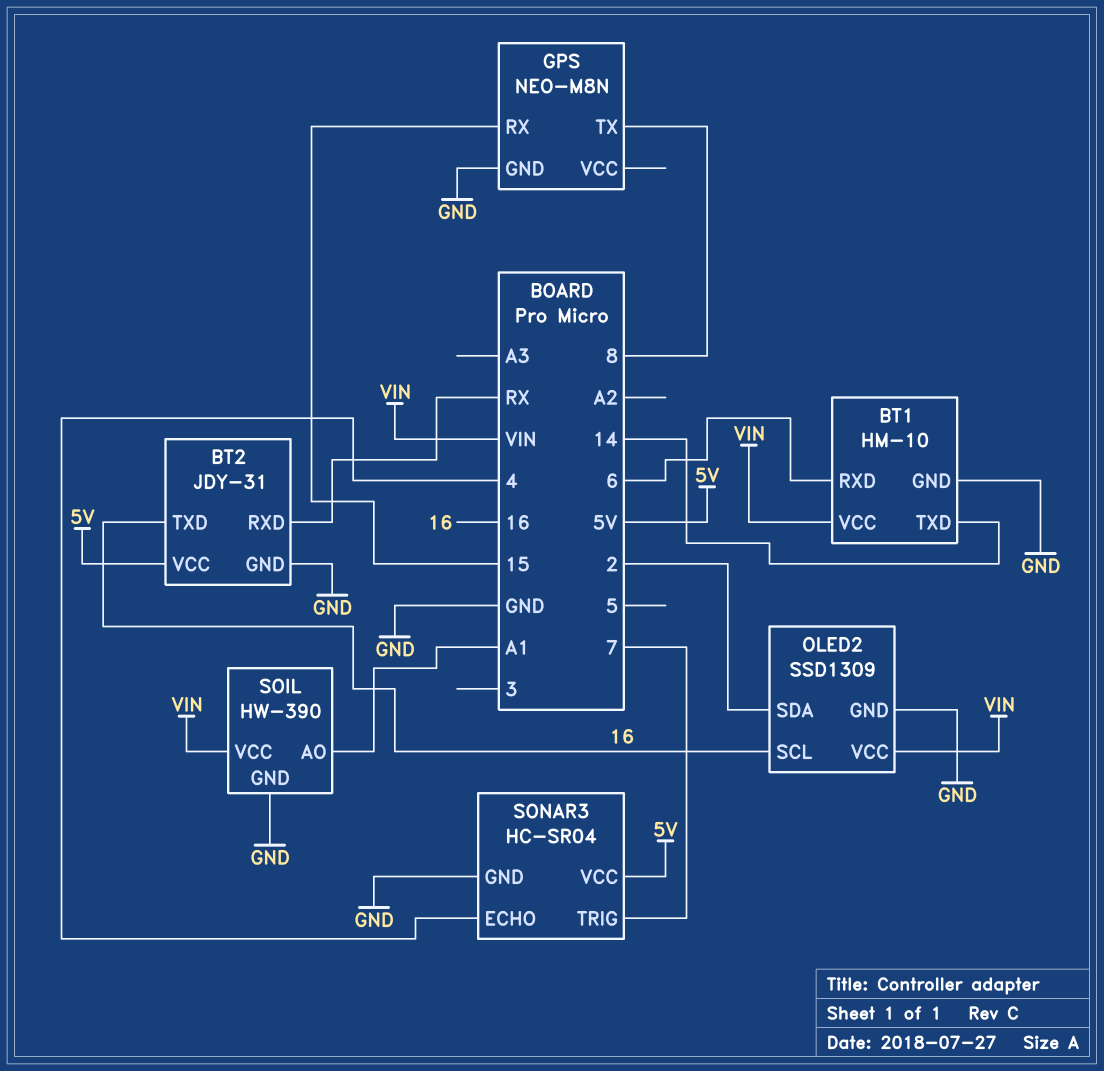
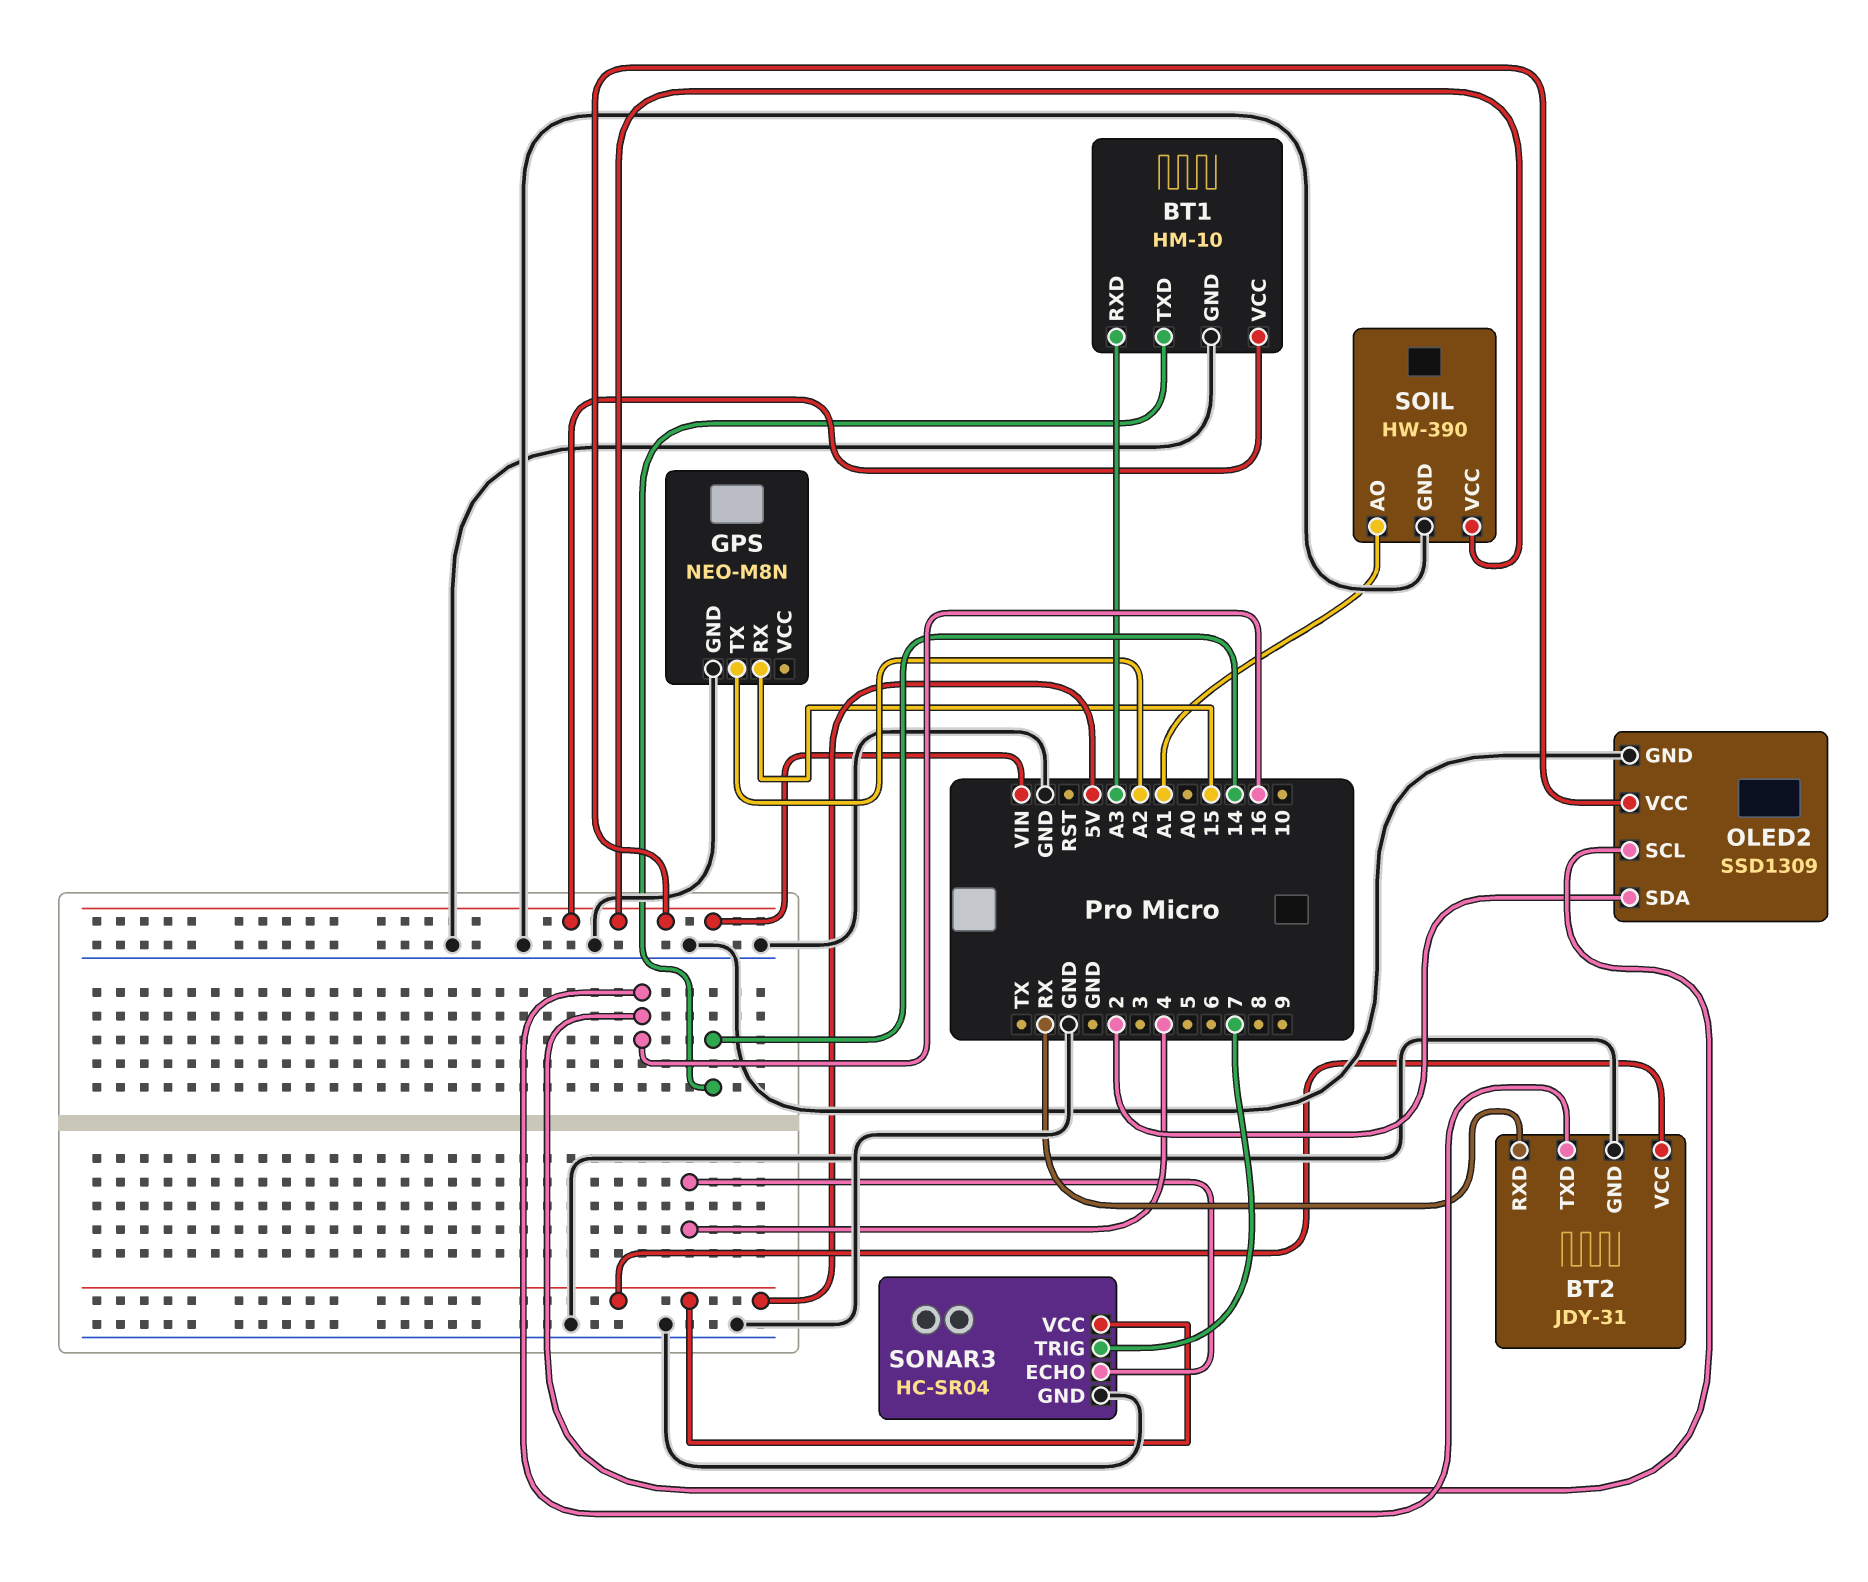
BT1 pin RXD: 6 -> A3
GPS pin TX: 8 -> A2

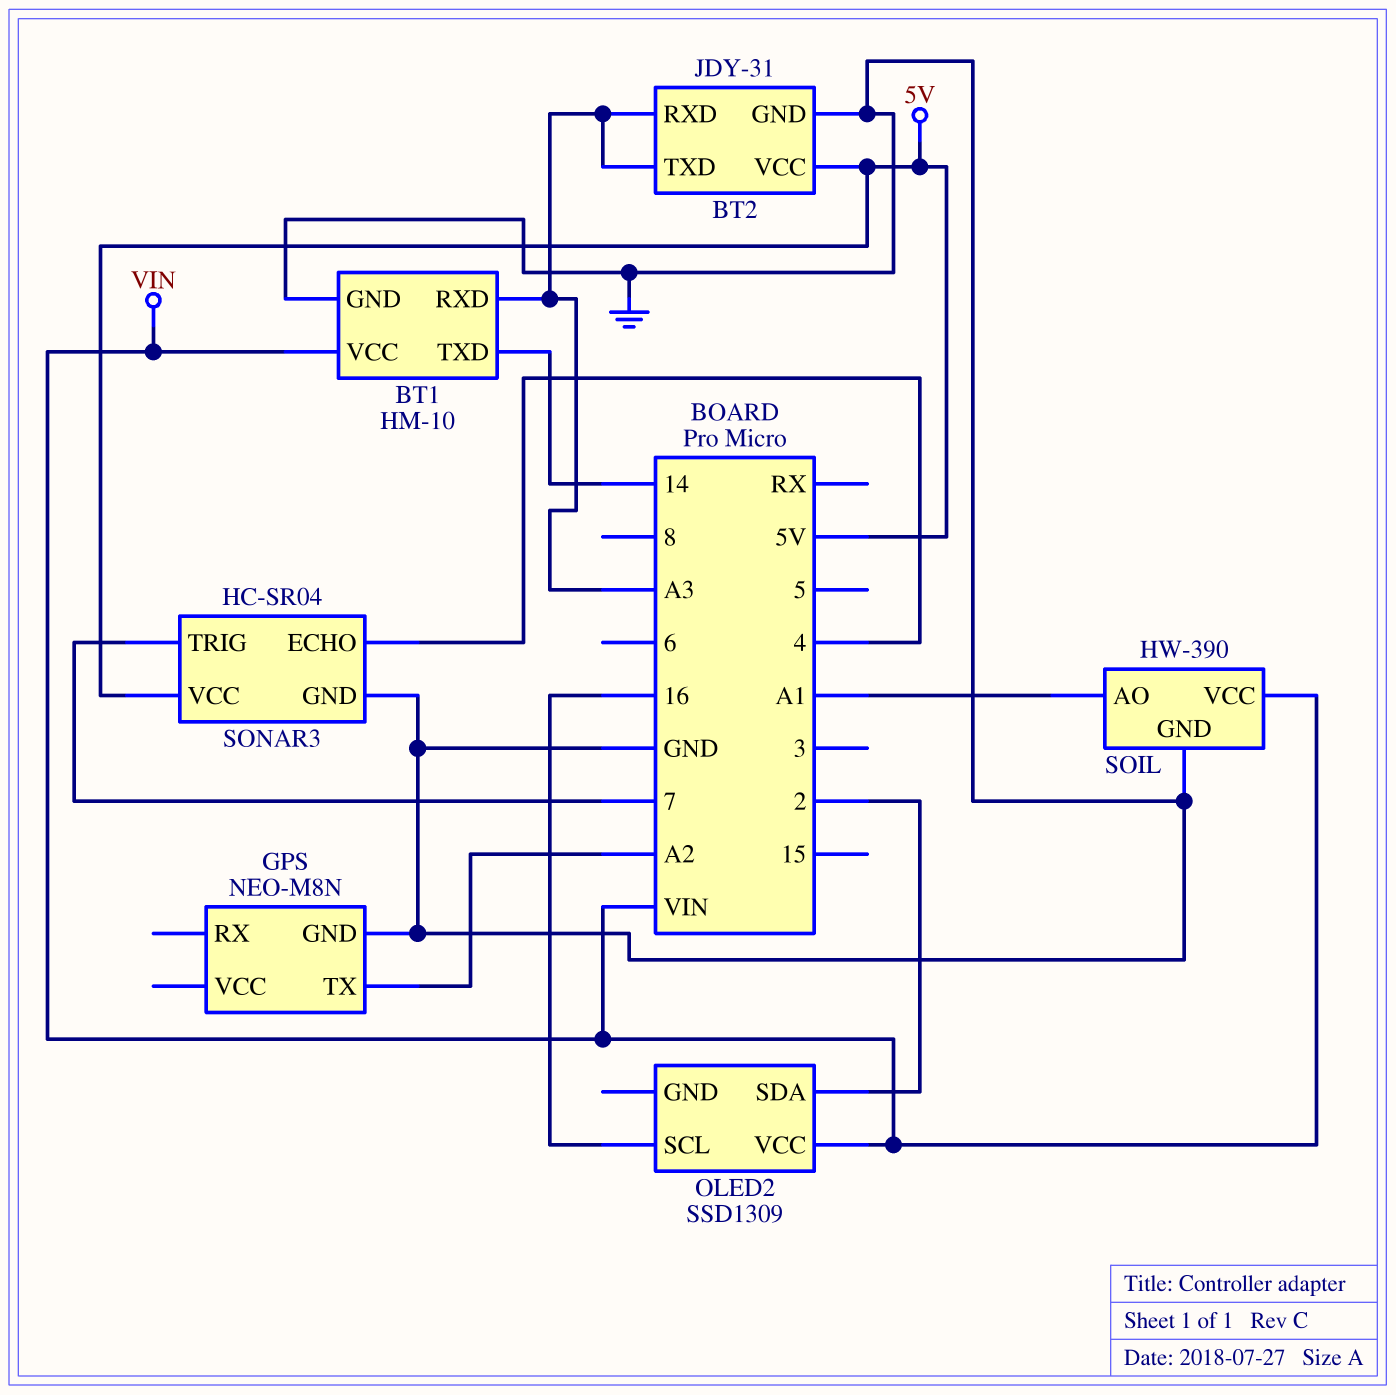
BT2 pin RXD: RX -> A3
BT2 pin TXD: 16 -> A3
GPS pin RX: 15 -> none
OLED2 pin GND: GND -> none

